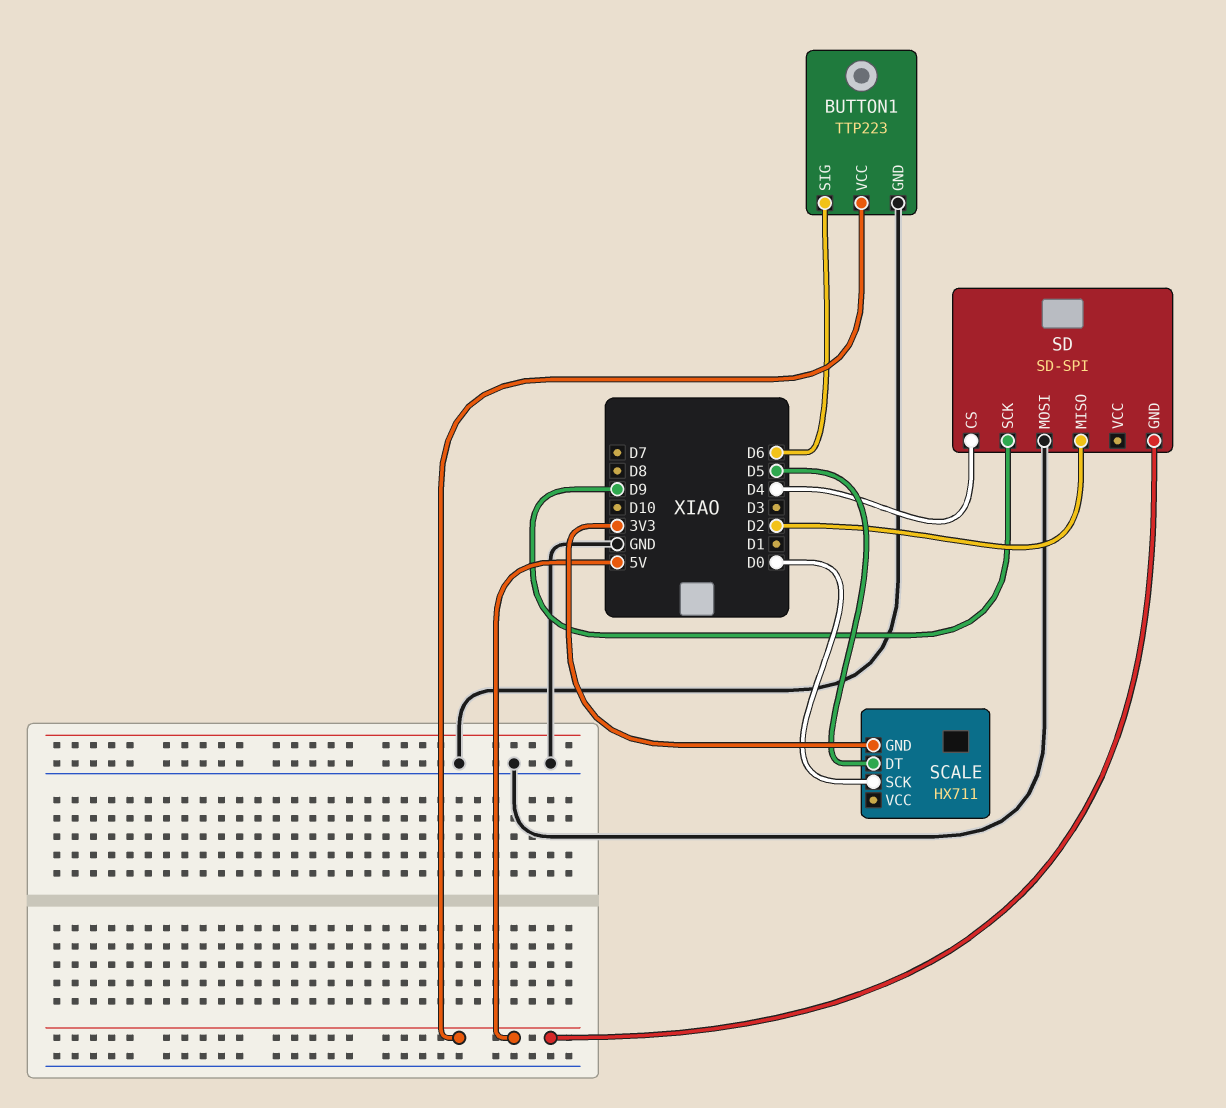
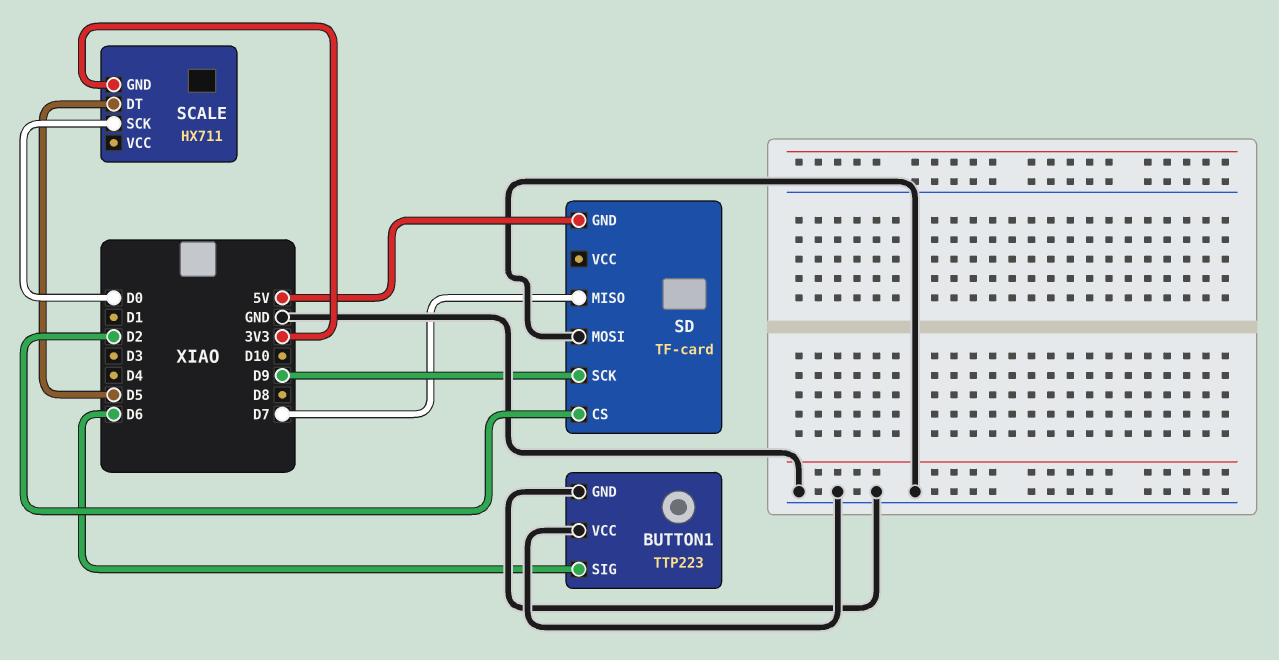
BUTTON1 pin VCC: 5V -> GND
SD: SD-SPI -> TF-card
SD pin CS: D4 -> D2
SD pin MISO: D2 -> D7

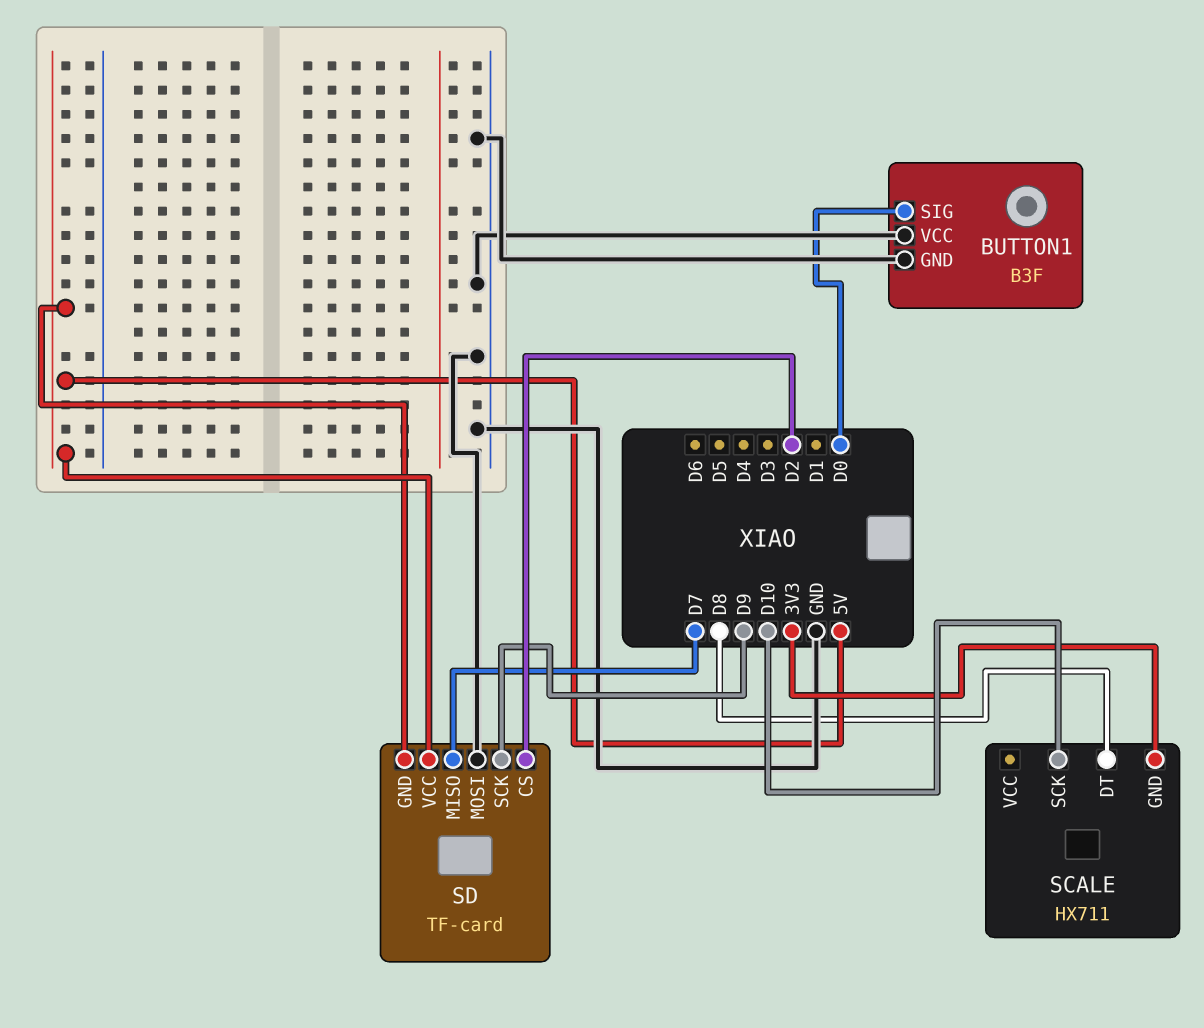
BUTTON1: TTP223 -> B3F
BUTTON1 pin SIG: D6 -> D0
SCALE pin DT: D5 -> D8
SCALE pin SCK: D0 -> D10
SD pin VCC: none -> 5V

